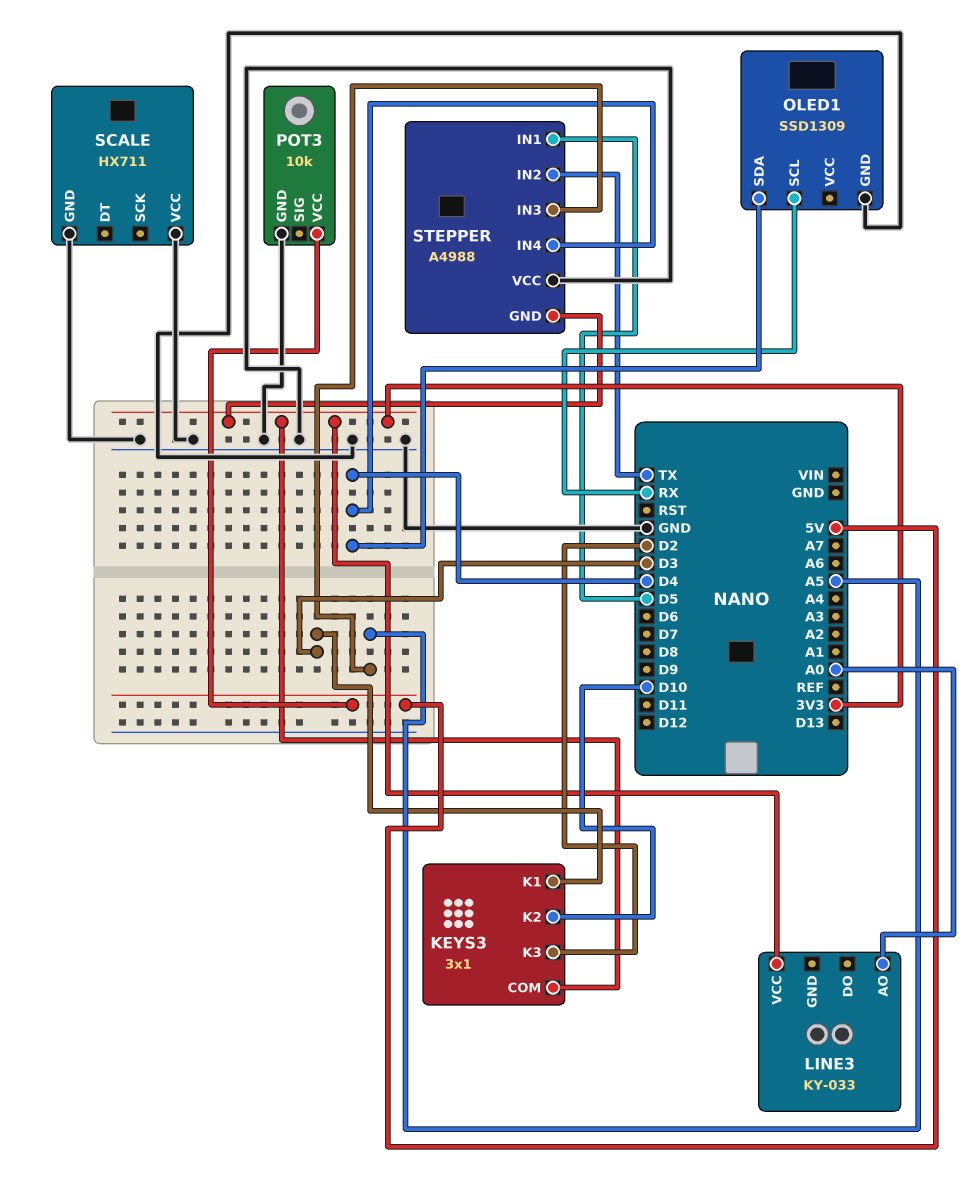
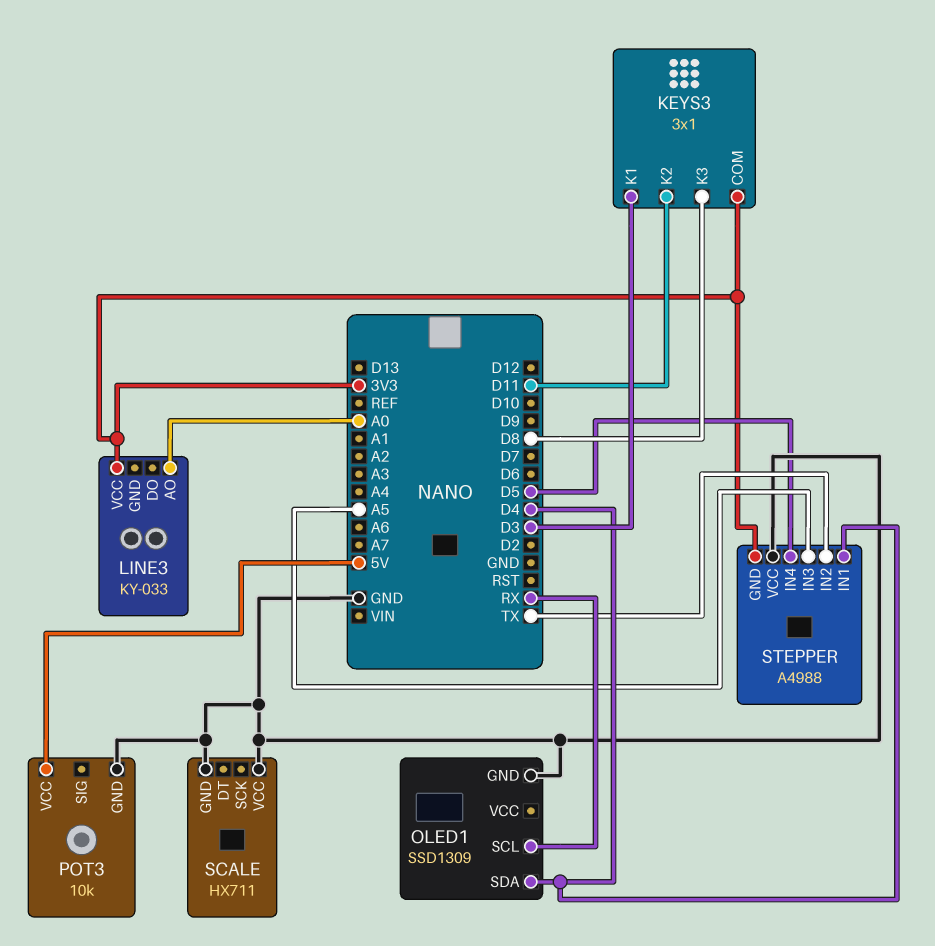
KEYS3 pin K2: D10 -> D11
KEYS3 pin K3: D2 -> D8
STEPPER pin IN1: D5 -> D4
STEPPER pin IN4: D4 -> D5

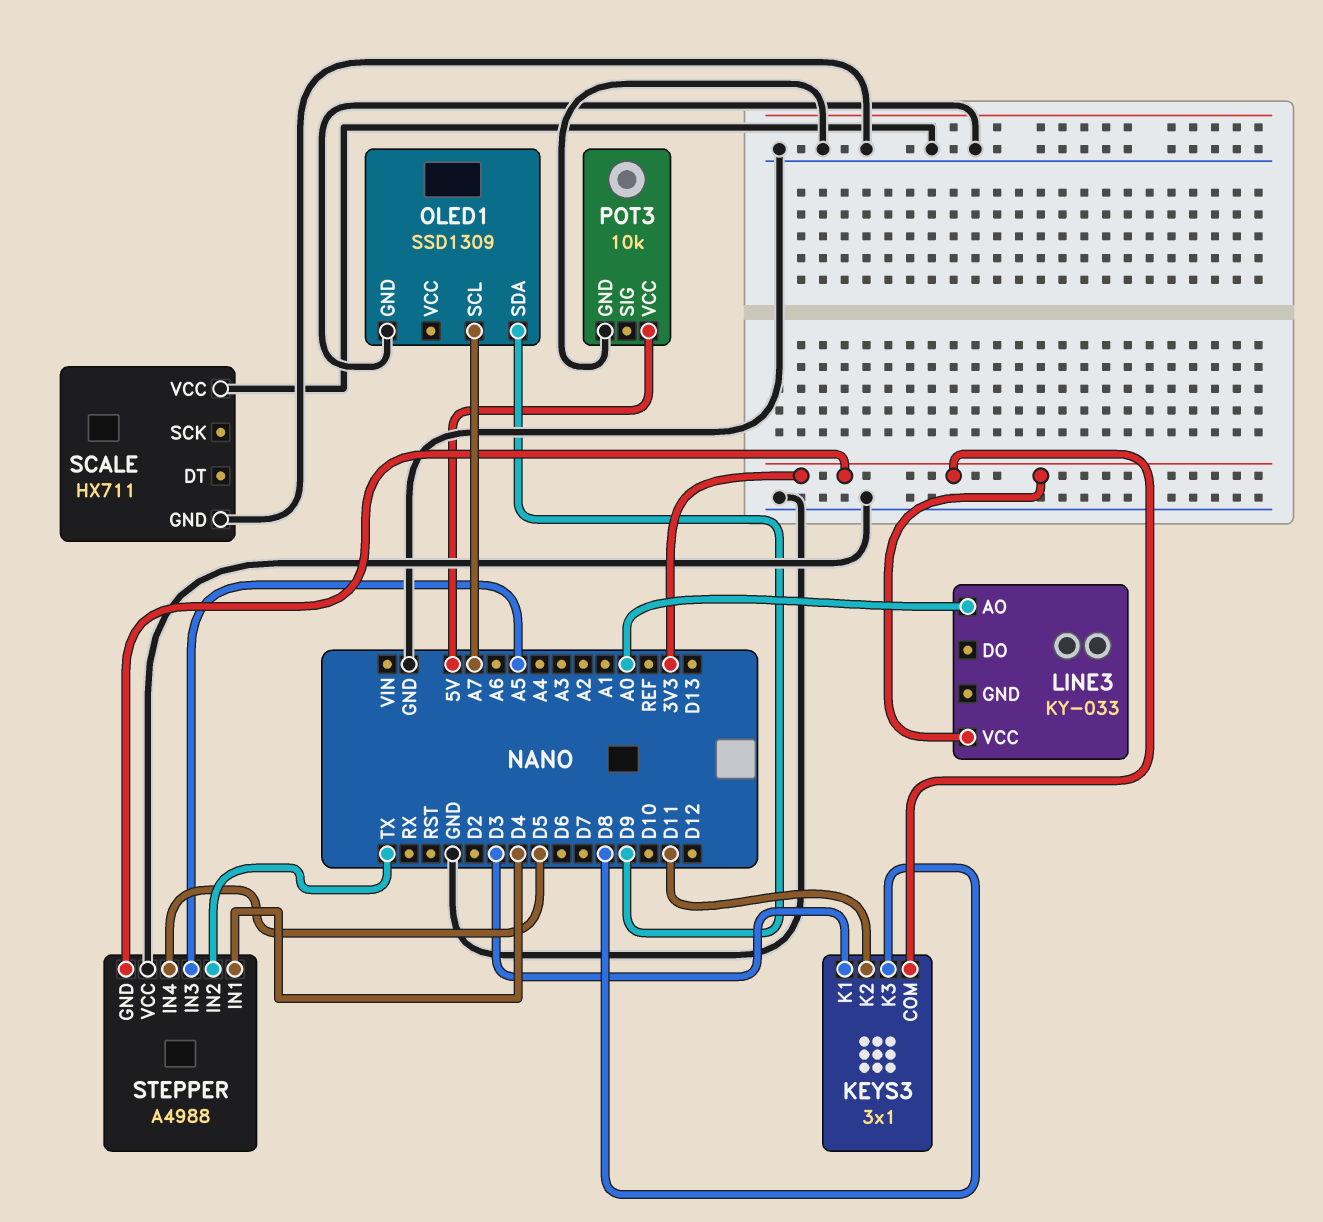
OLED1 pin SCL: RX -> A7
OLED1 pin SDA: D4 -> D9

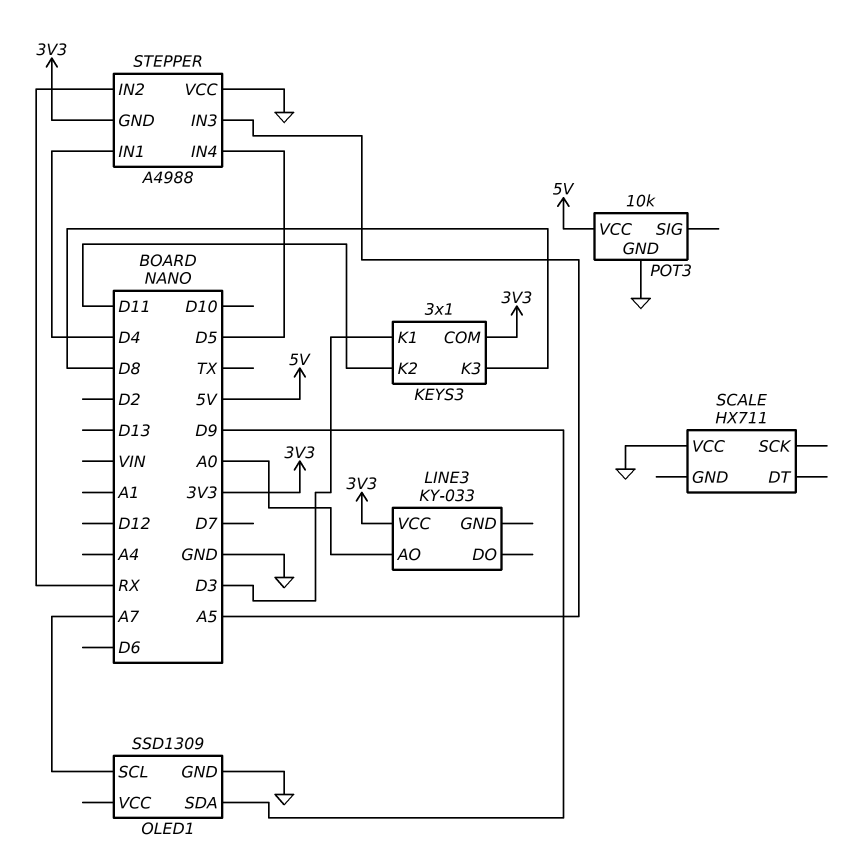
SCALE pin GND: GND -> none
STEPPER pin IN2: TX -> RX

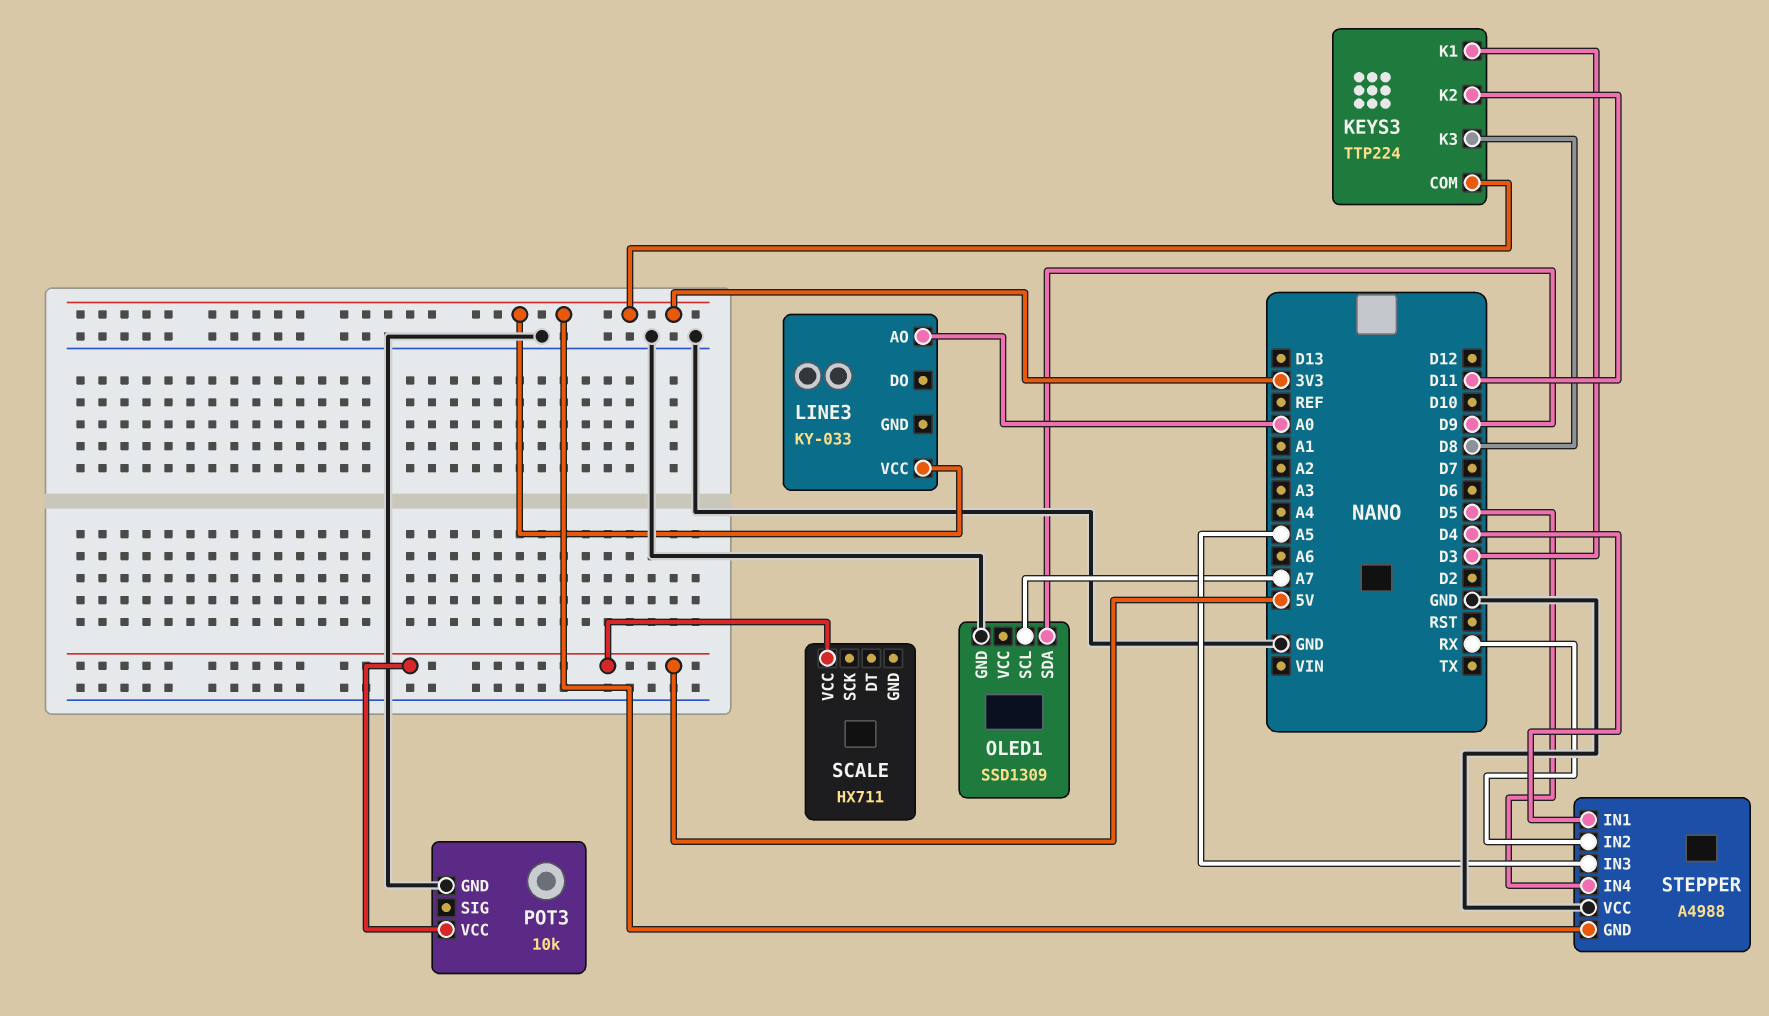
KEYS3: 3x1 -> TTP224
SCALE pin VCC: GND -> 5V

